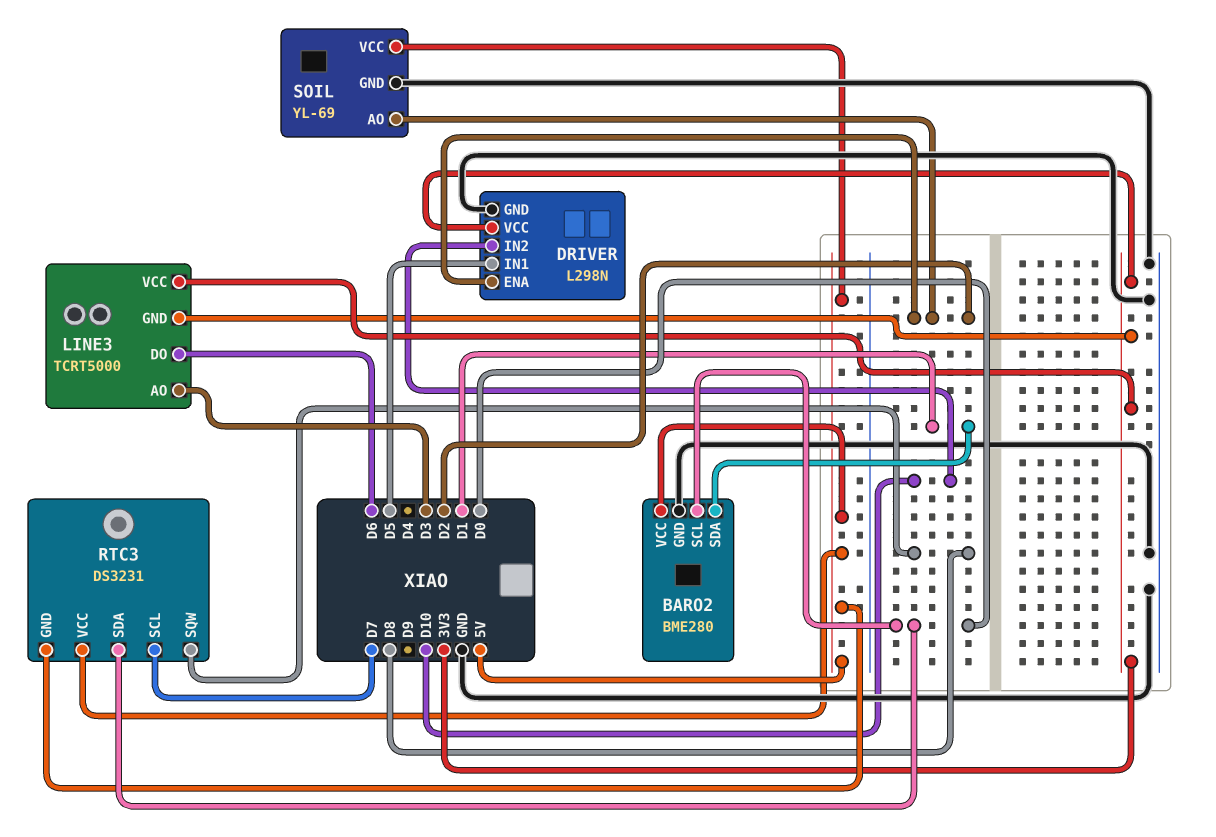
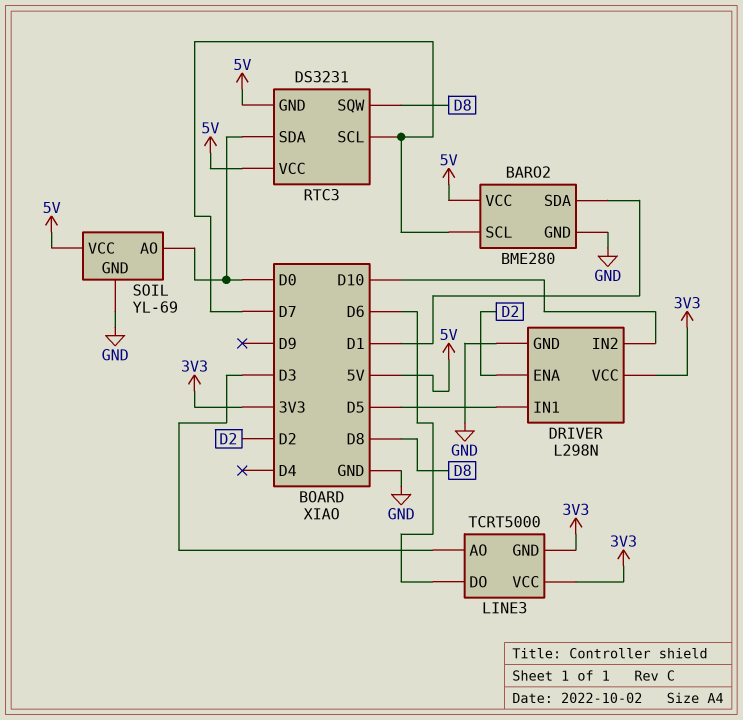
BARO2 pin SCL: D0 -> D7
SOIL pin AO: D2 -> D0

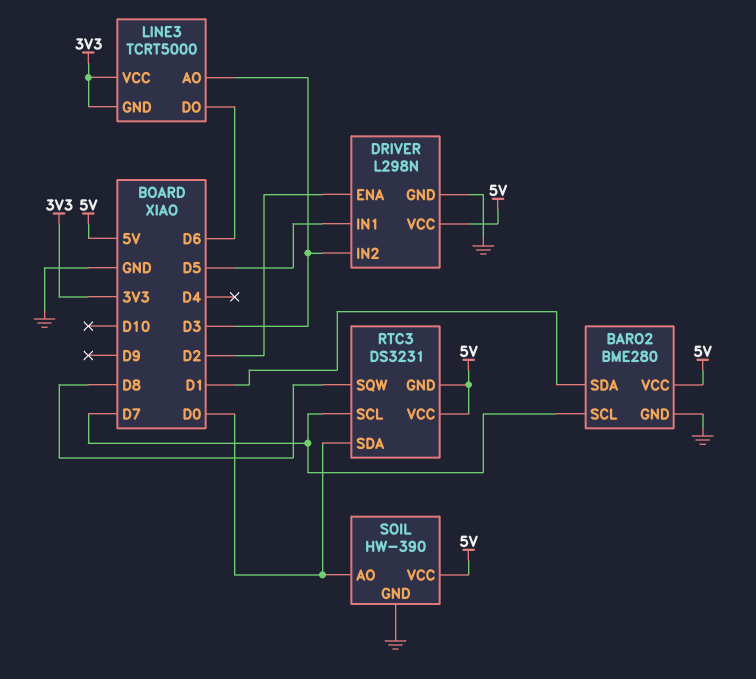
DRIVER pin IN2: D10 -> D3
DRIVER pin VCC: 3V3 -> 5V
SOIL: YL-69 -> HW-390

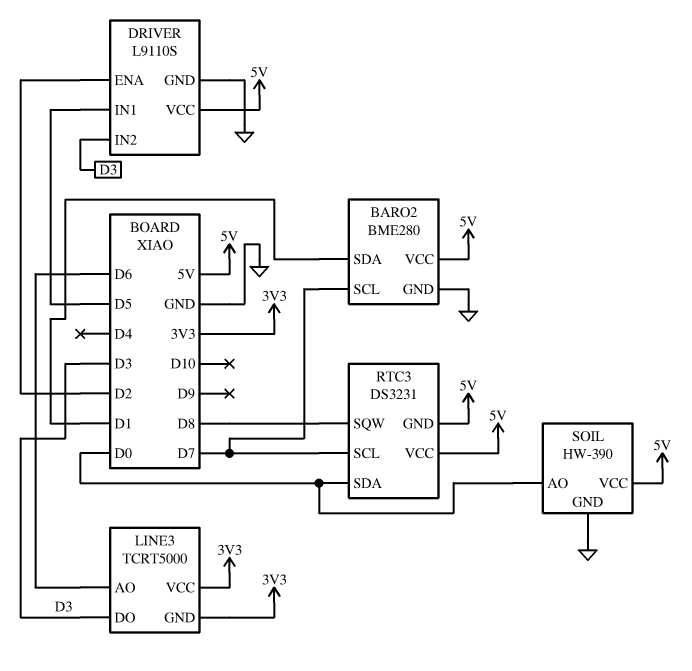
DRIVER: L298N -> L9110S
LINE3 pin AO: D3 -> D6
LINE3 pin DO: D6 -> D3

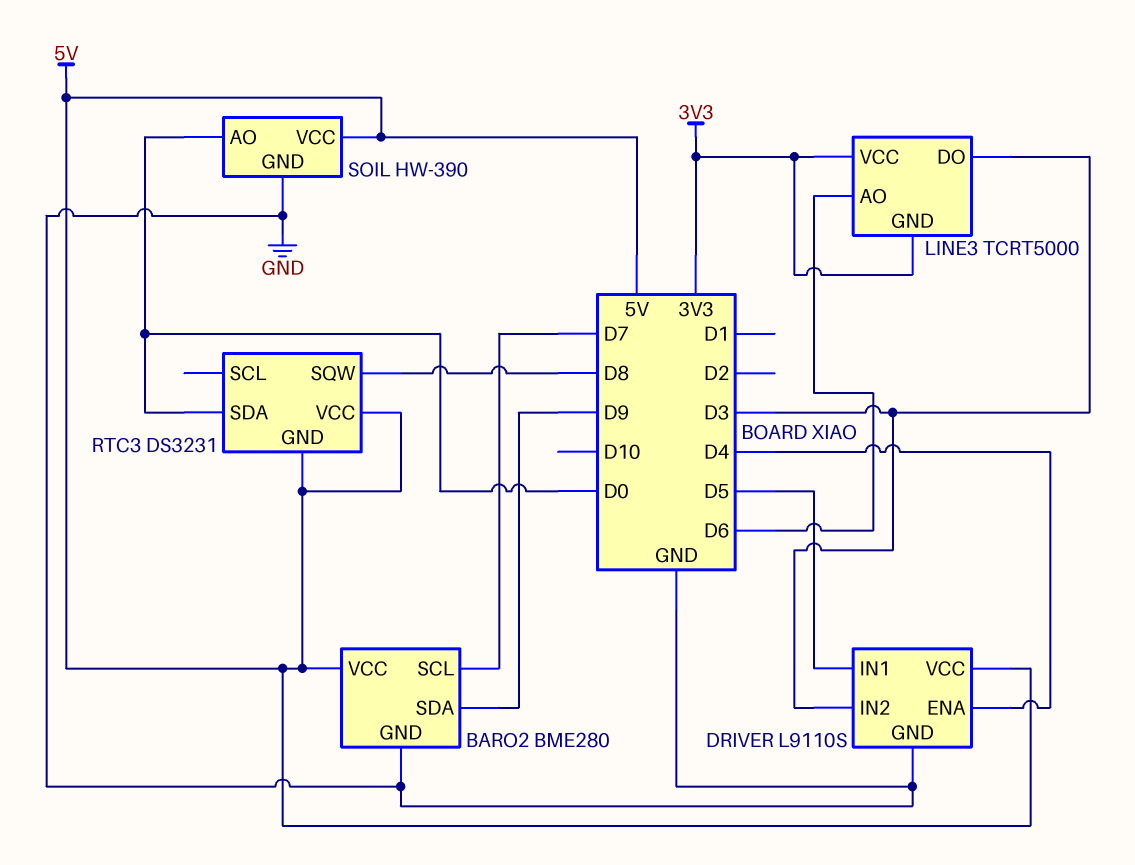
BARO2 pin SDA: D1 -> D9
DRIVER pin ENA: D2 -> D4
RTC3 pin SCL: D7 -> none

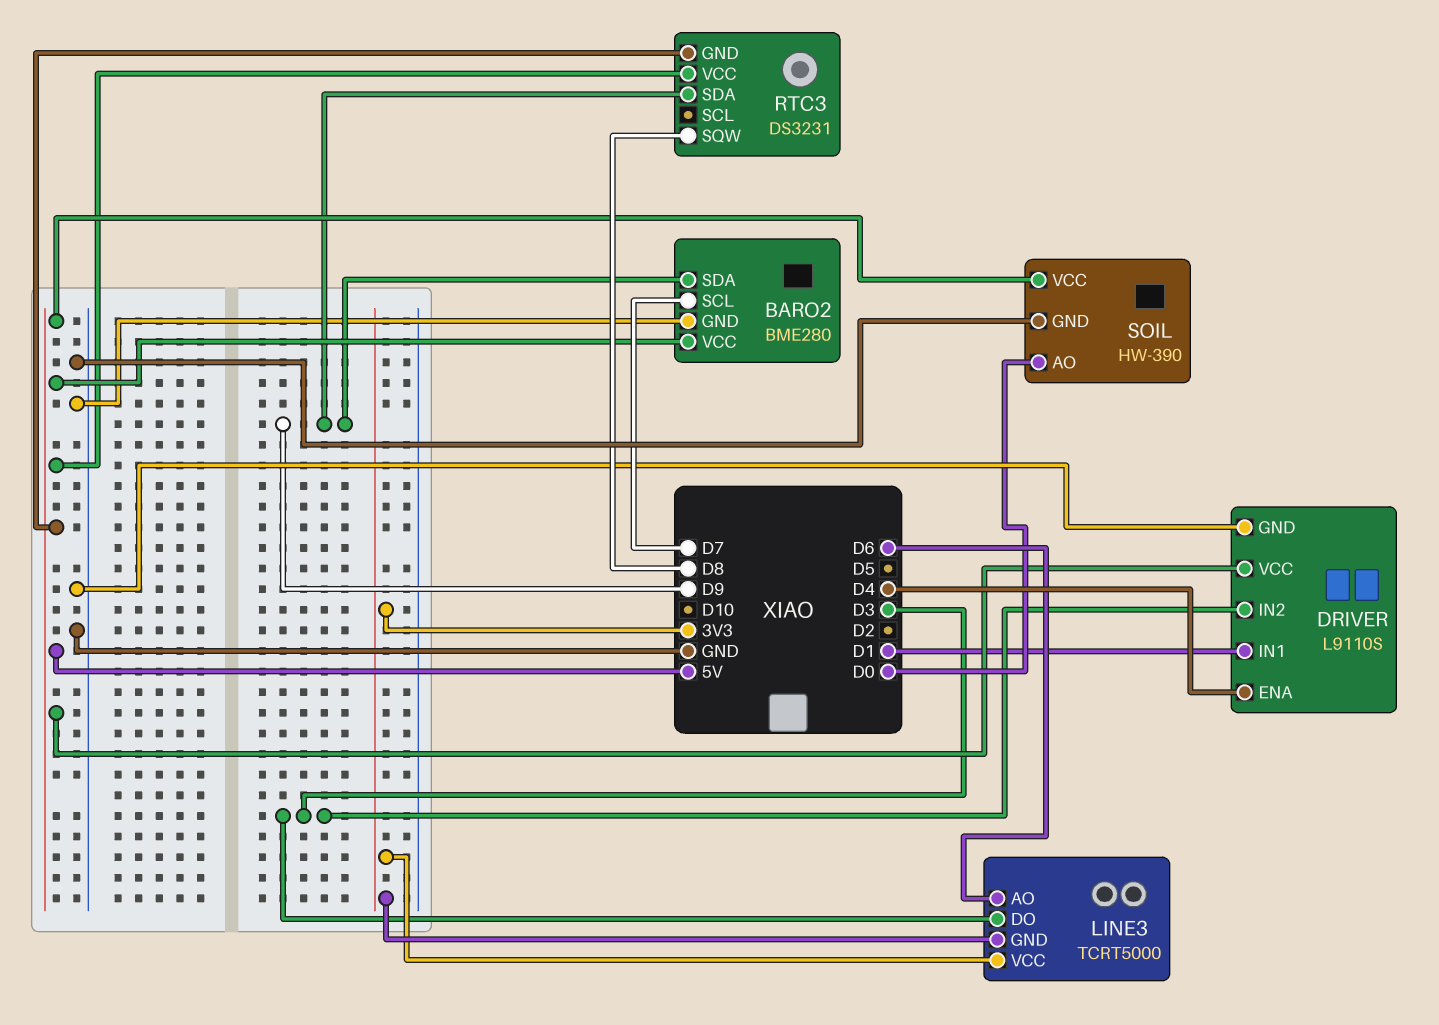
DRIVER pin IN1: D5 -> D1
RTC3 pin SDA: D0 -> D9

